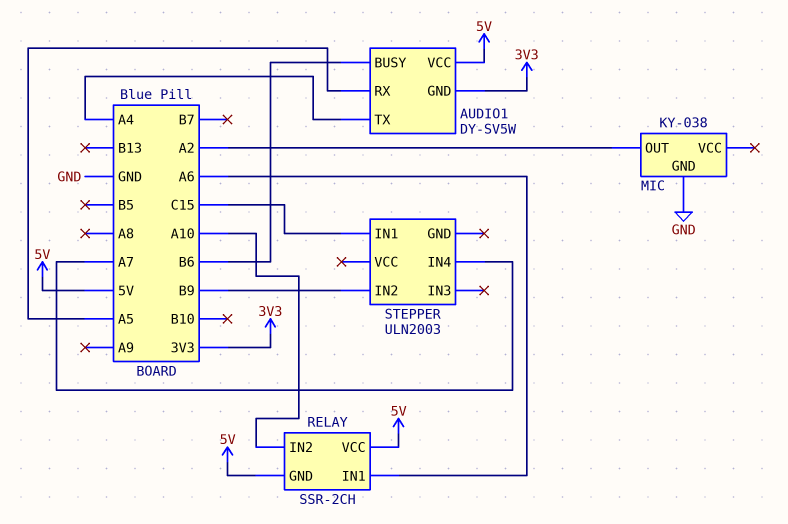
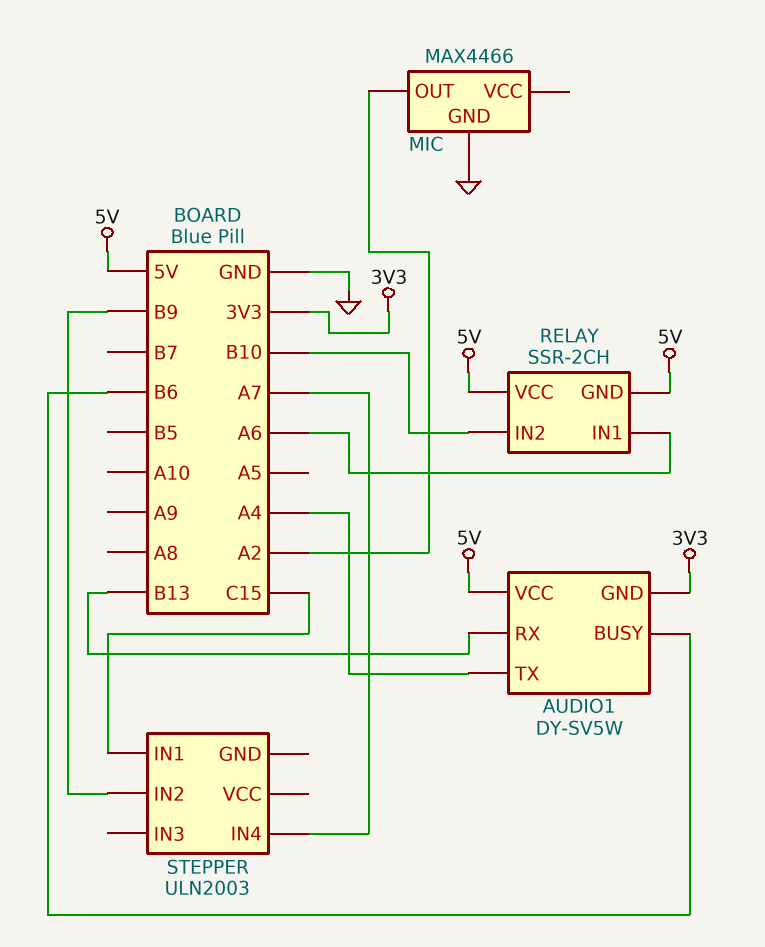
AUDIO1 pin RX: A5 -> B13
MIC: KY-038 -> MAX4466
RELAY pin IN2: A10 -> B10

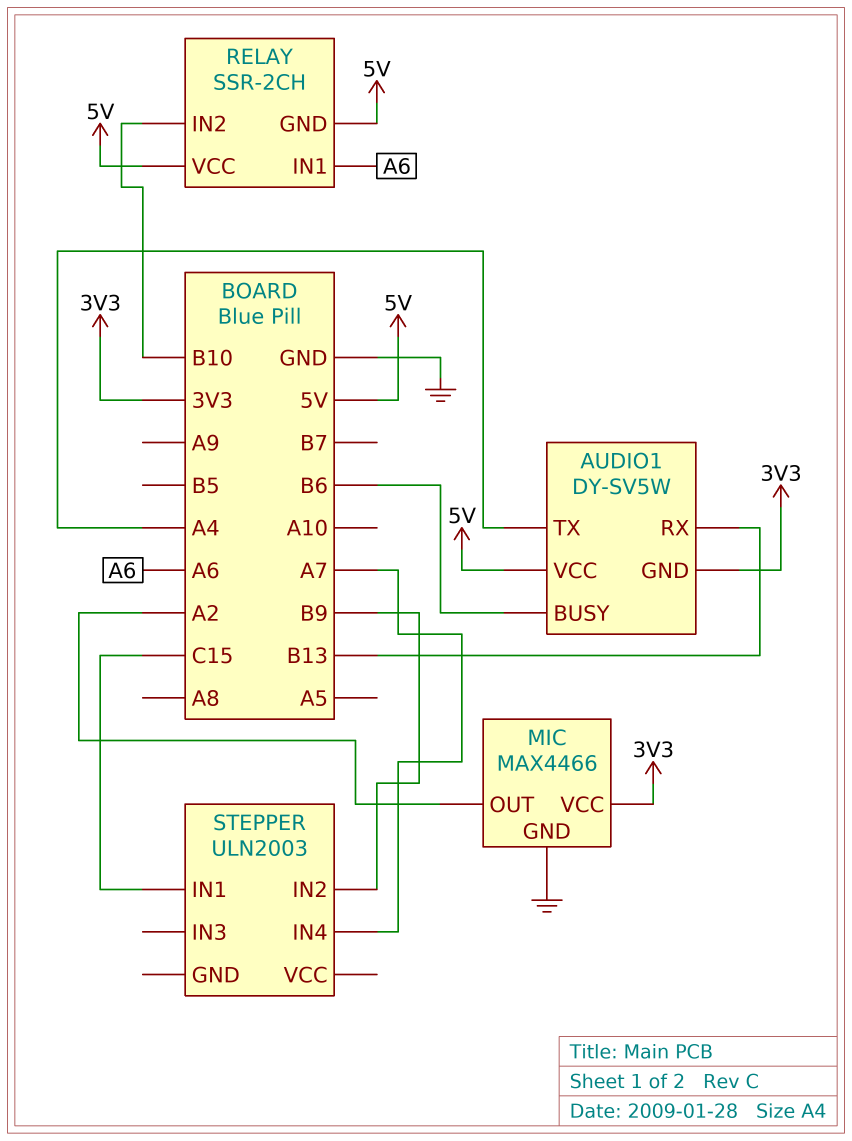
MIC pin VCC: none -> 3V3

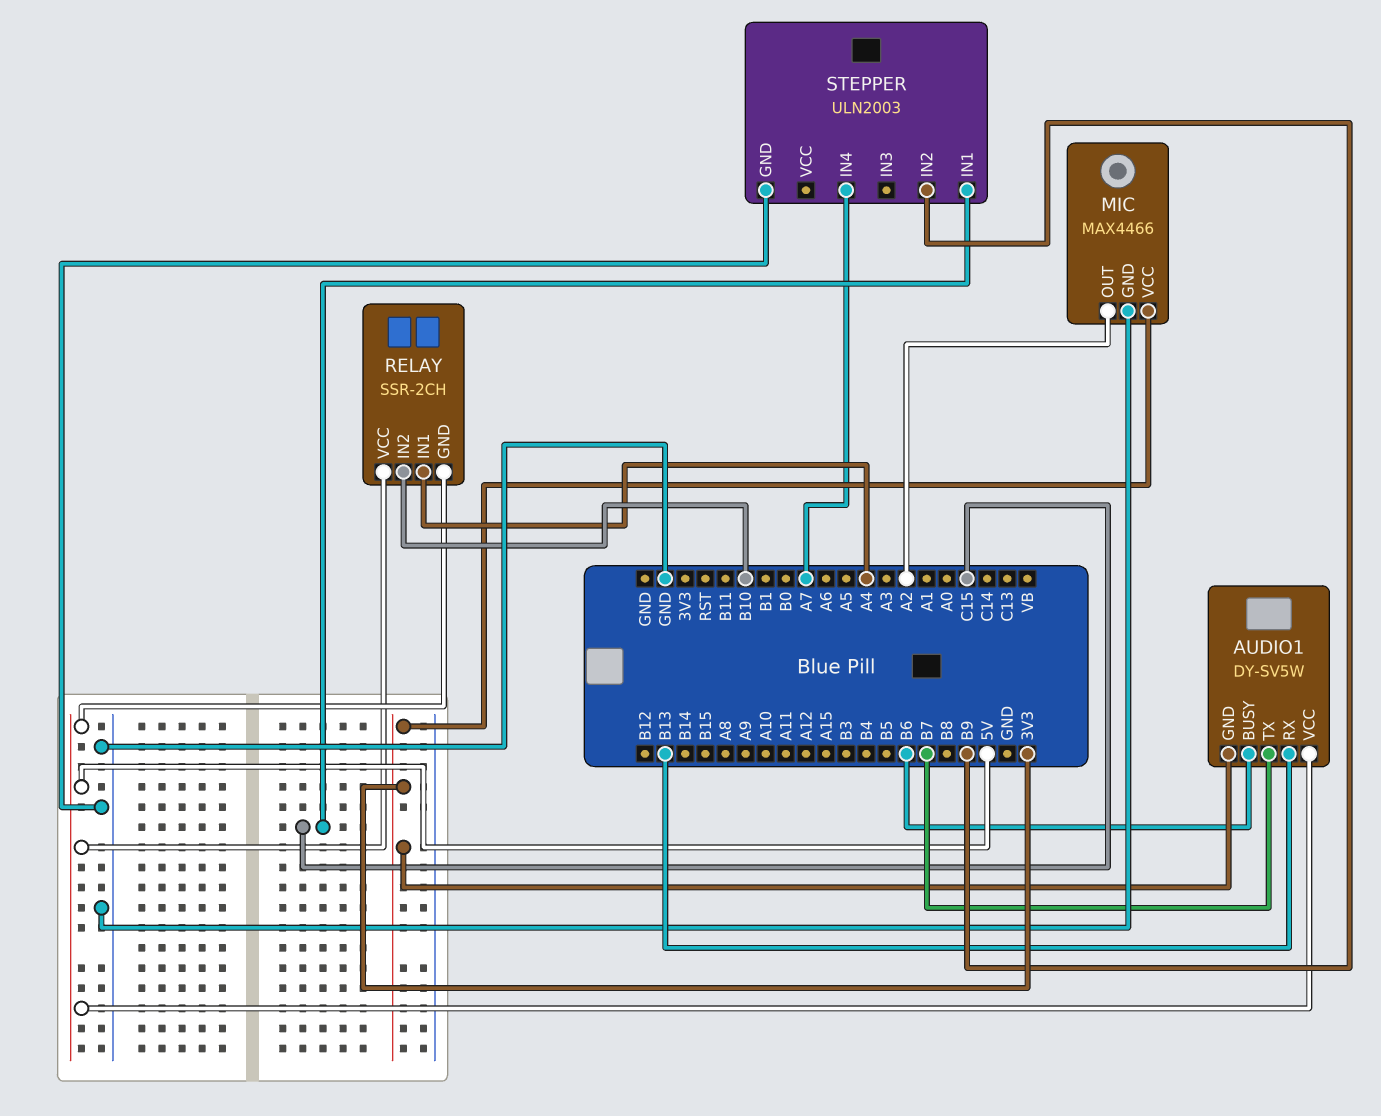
AUDIO1 pin TX: A4 -> B7
RELAY pin IN1: A6 -> A4
STEPPER pin GND: none -> GND

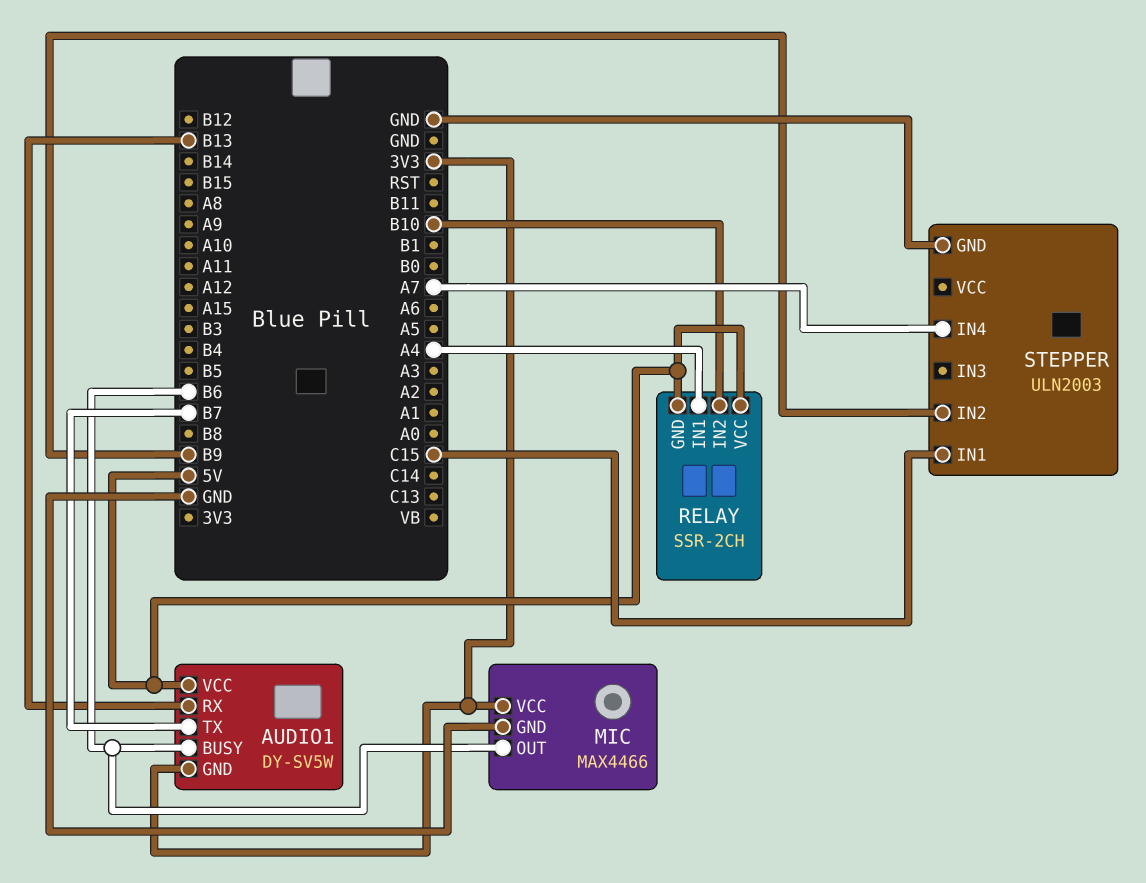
MIC pin OUT: A2 -> B6

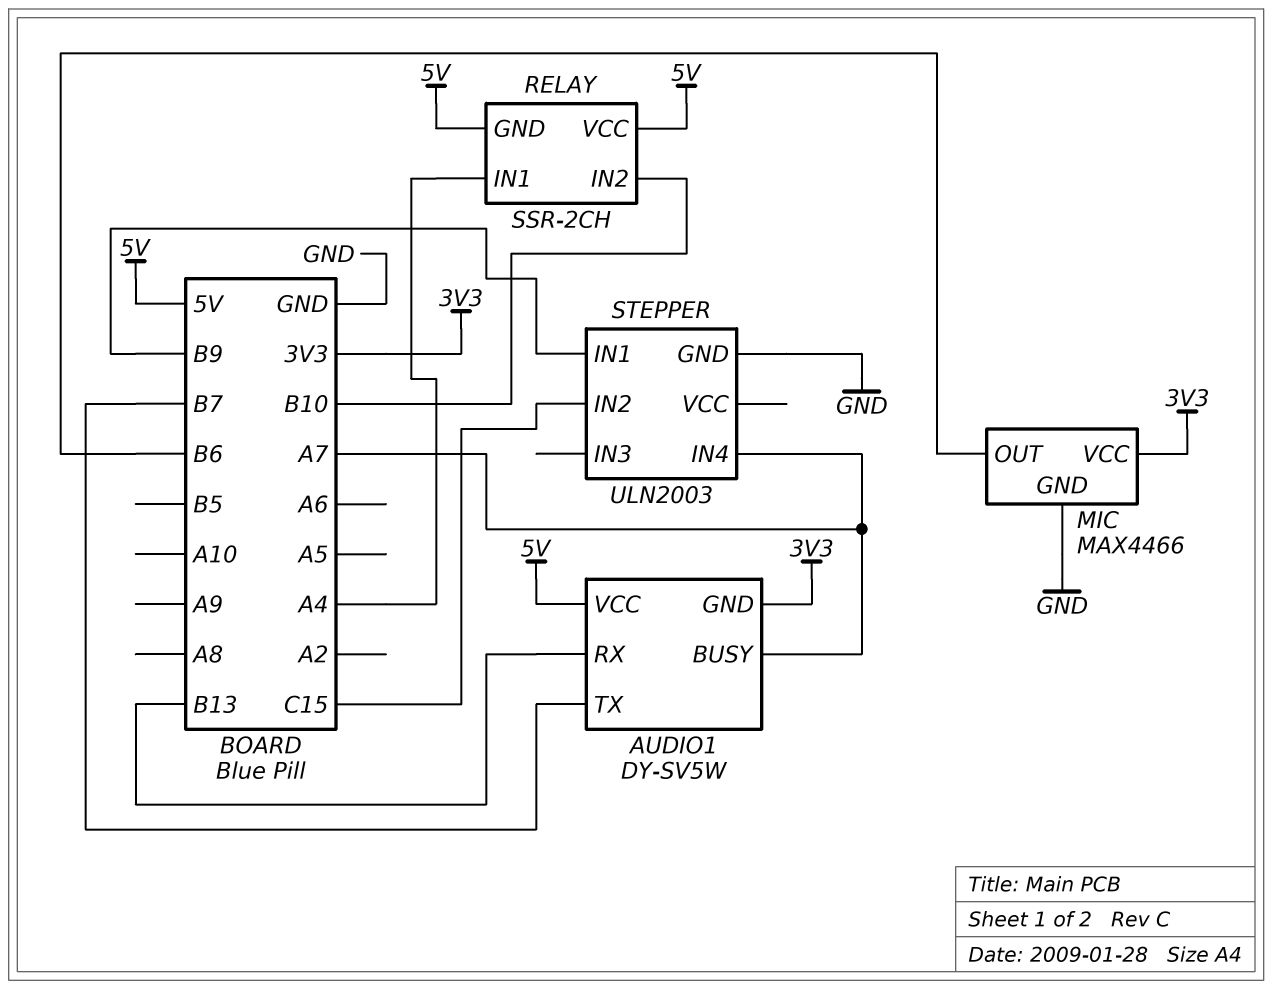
AUDIO1 pin BUSY: B6 -> A7
STEPPER pin IN1: C15 -> B9
STEPPER pin IN2: B9 -> C15

